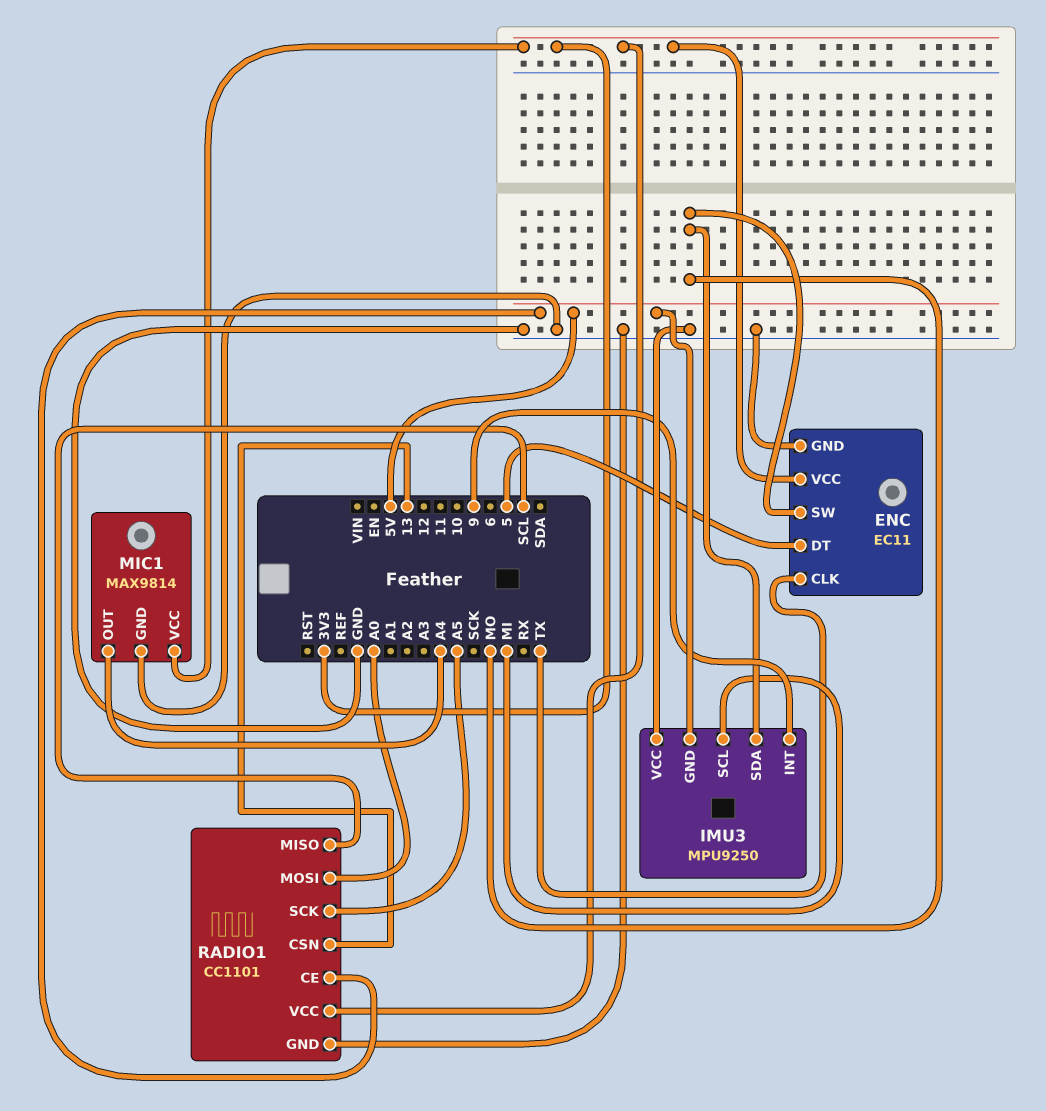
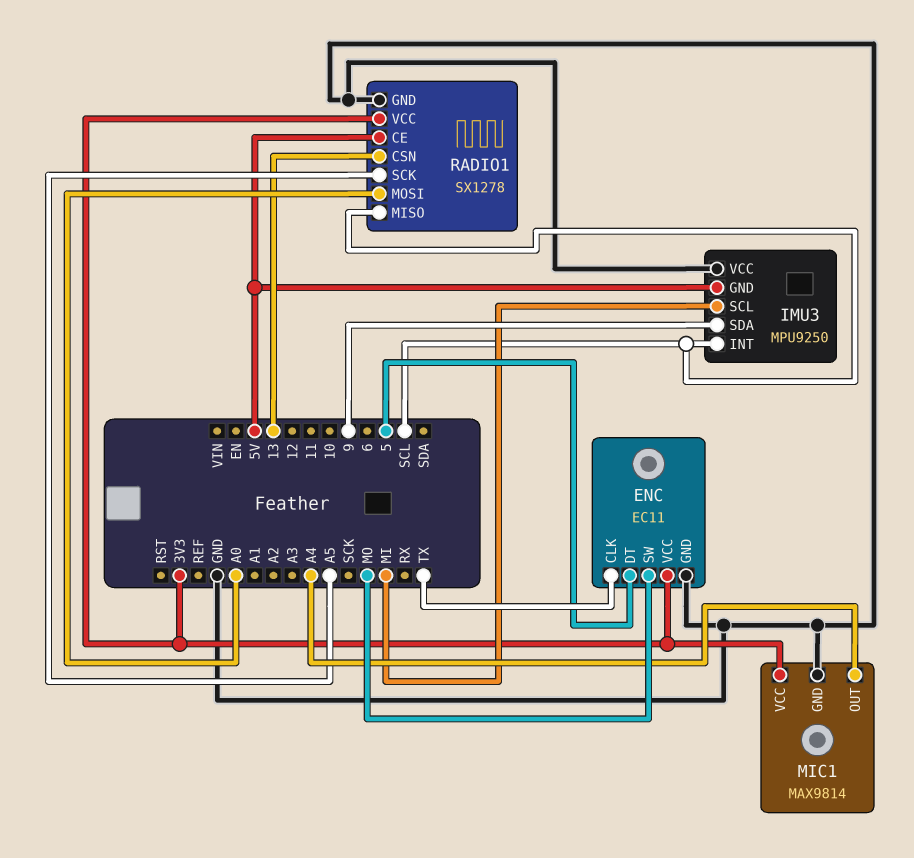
IMU3 pin INT: 9 -> SCL
IMU3 pin SDA: MO -> 9
RADIO1: CC1101 -> SX1278

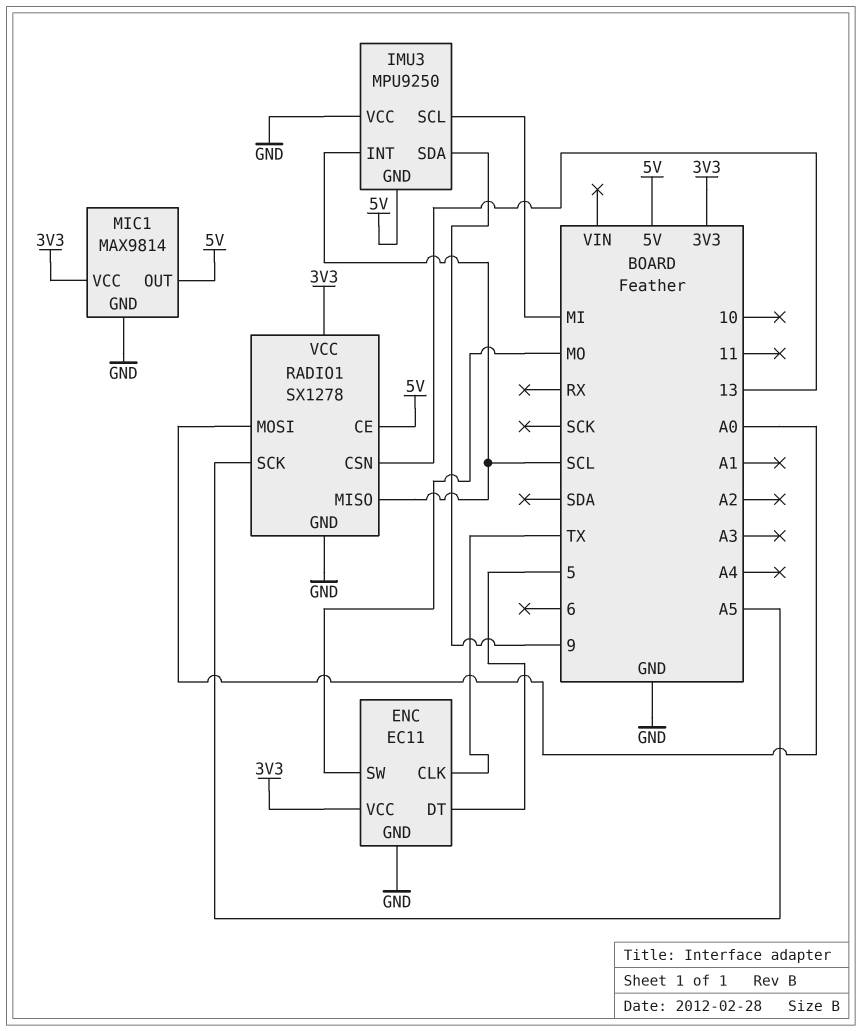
MIC1 pin OUT: A4 -> 5V

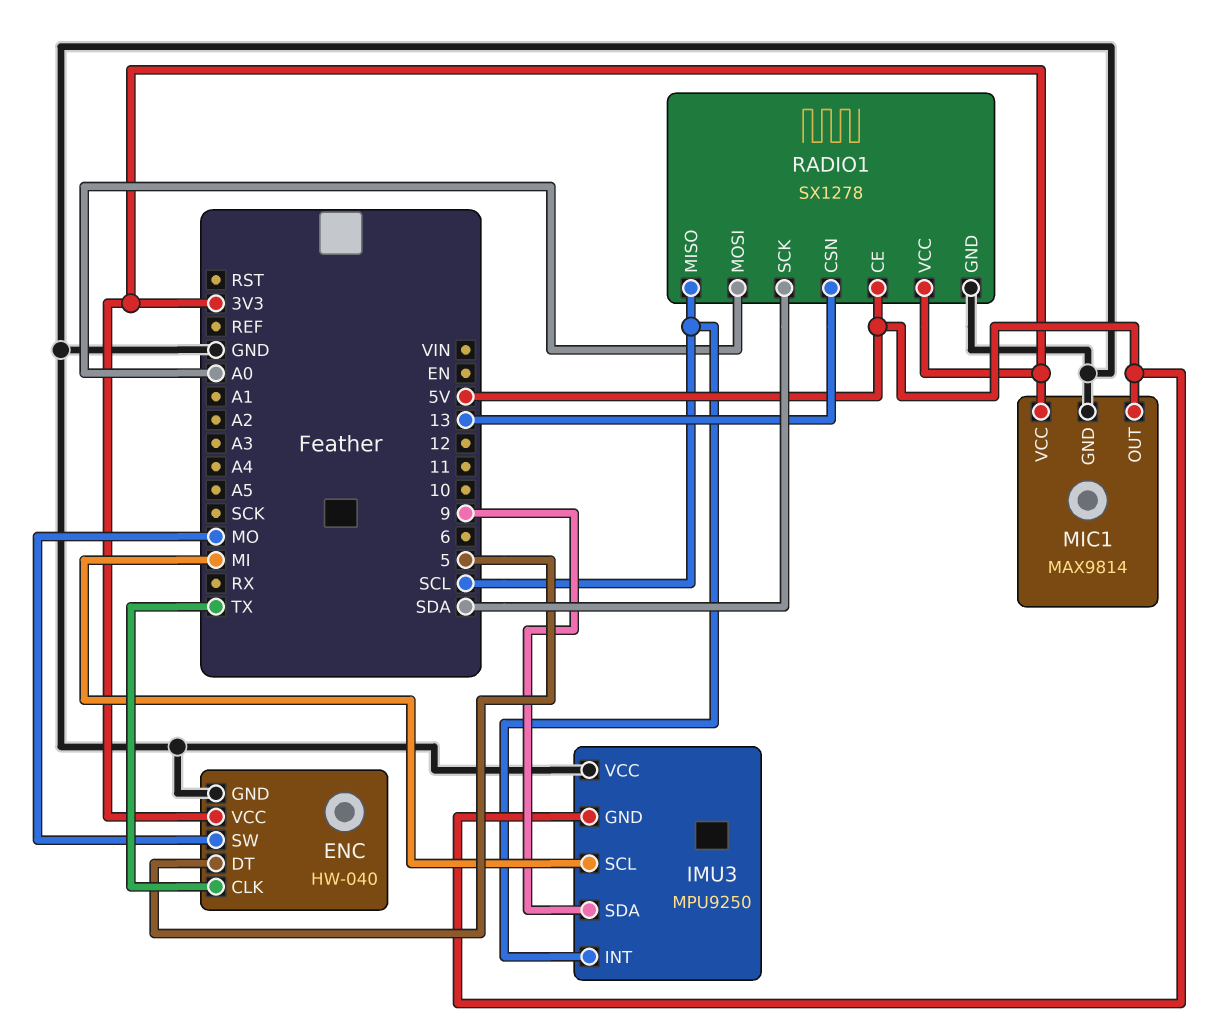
ENC: EC11 -> HW-040
RADIO1 pin SCK: A5 -> SDA

